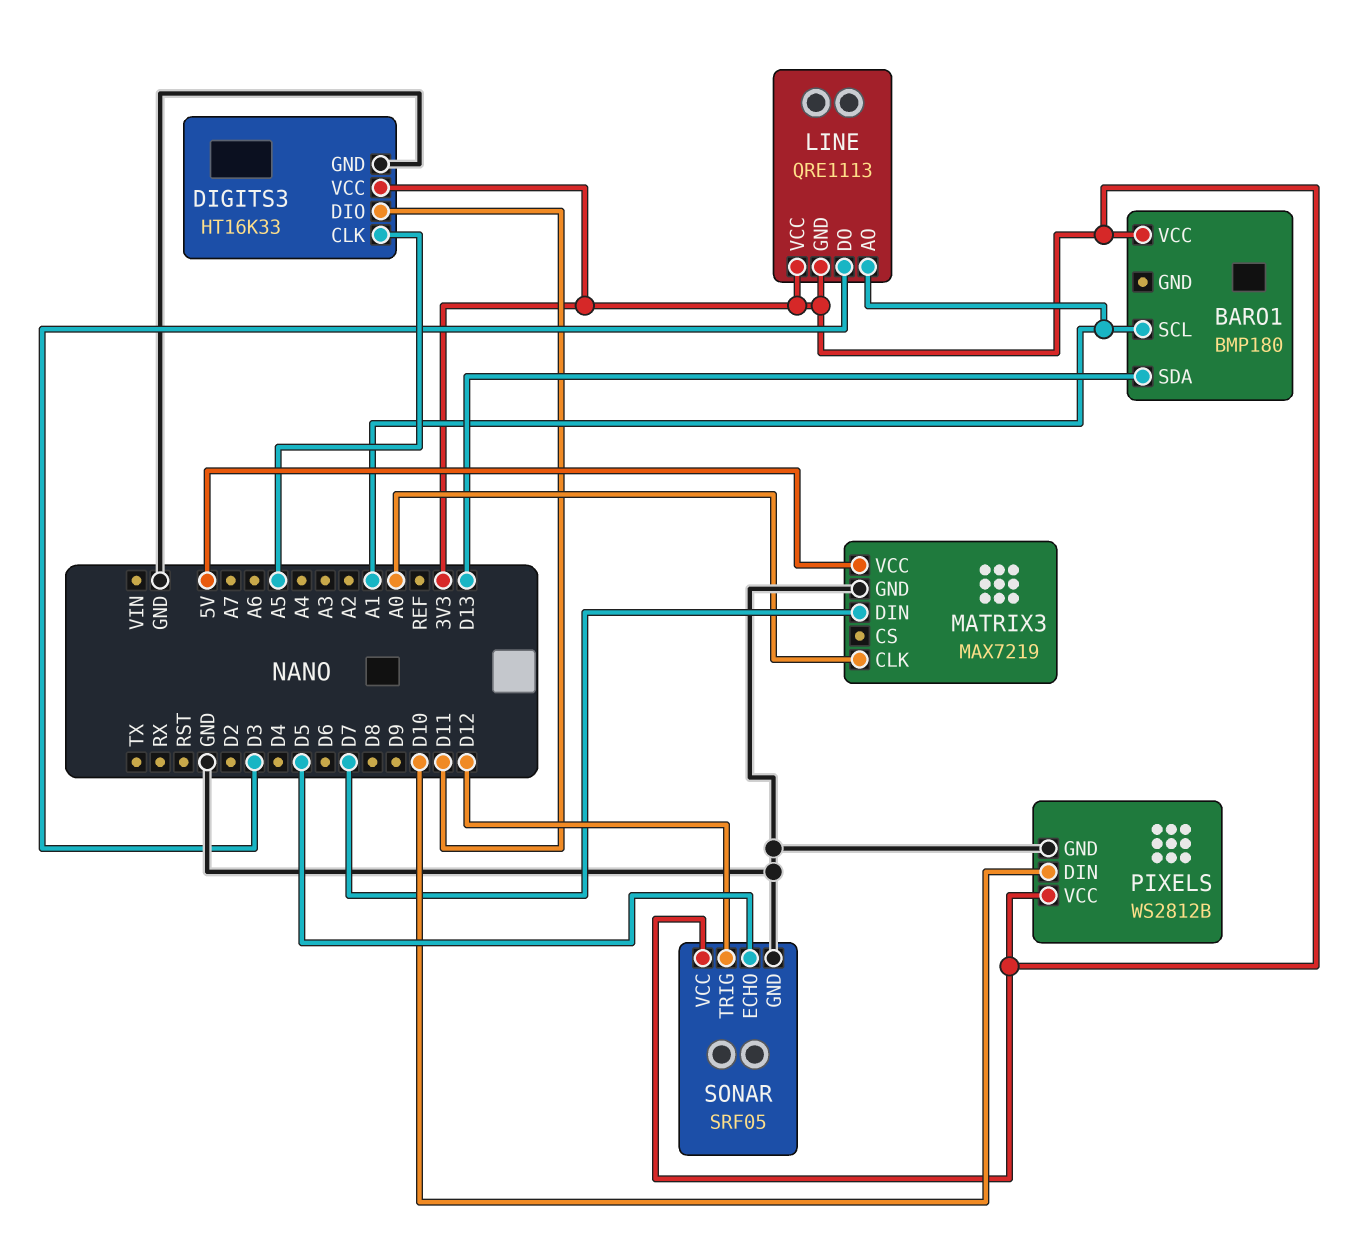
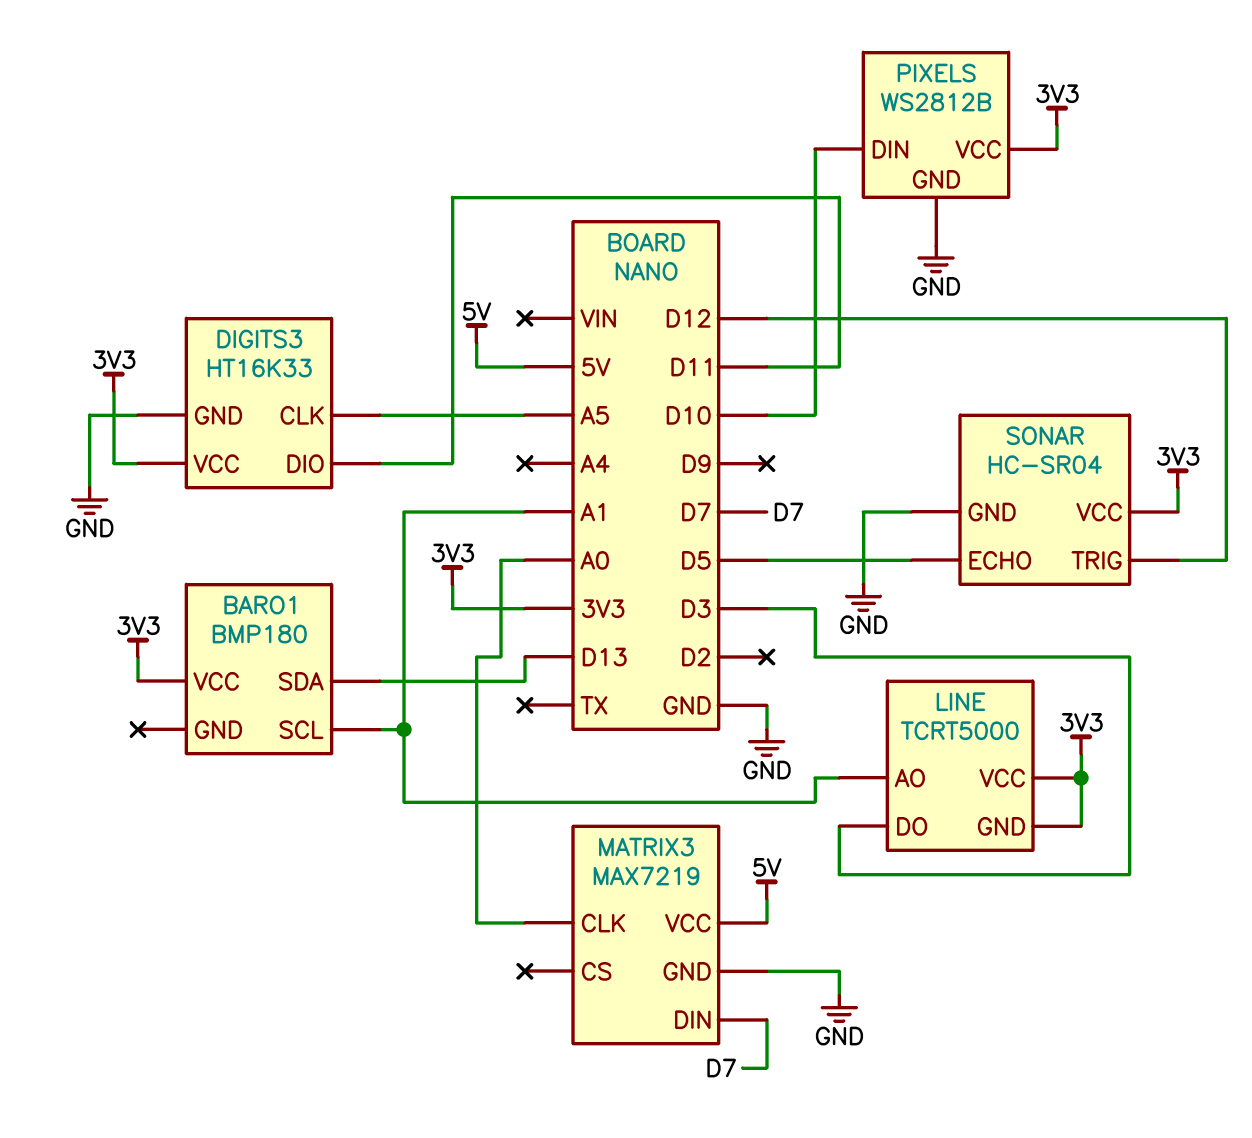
LINE: QRE1113 -> TCRT5000
SONAR: SRF05 -> HC-SR04

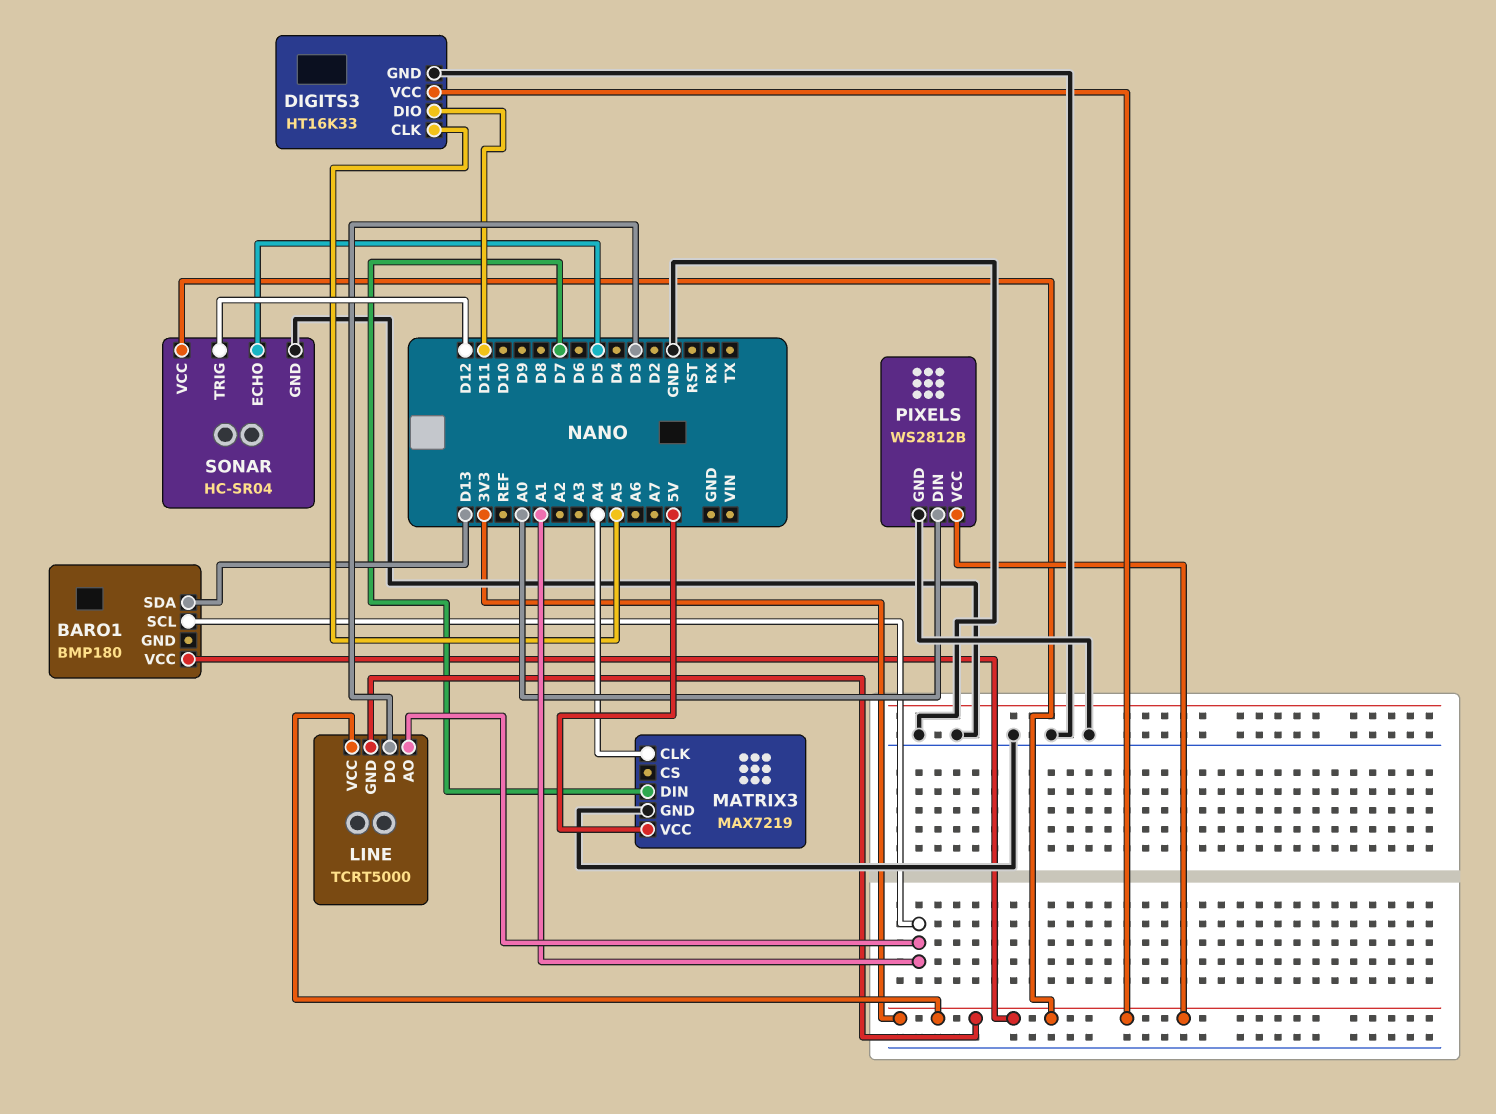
MATRIX3 pin CLK: A0 -> A4
PIXELS pin DIN: D10 -> A0

